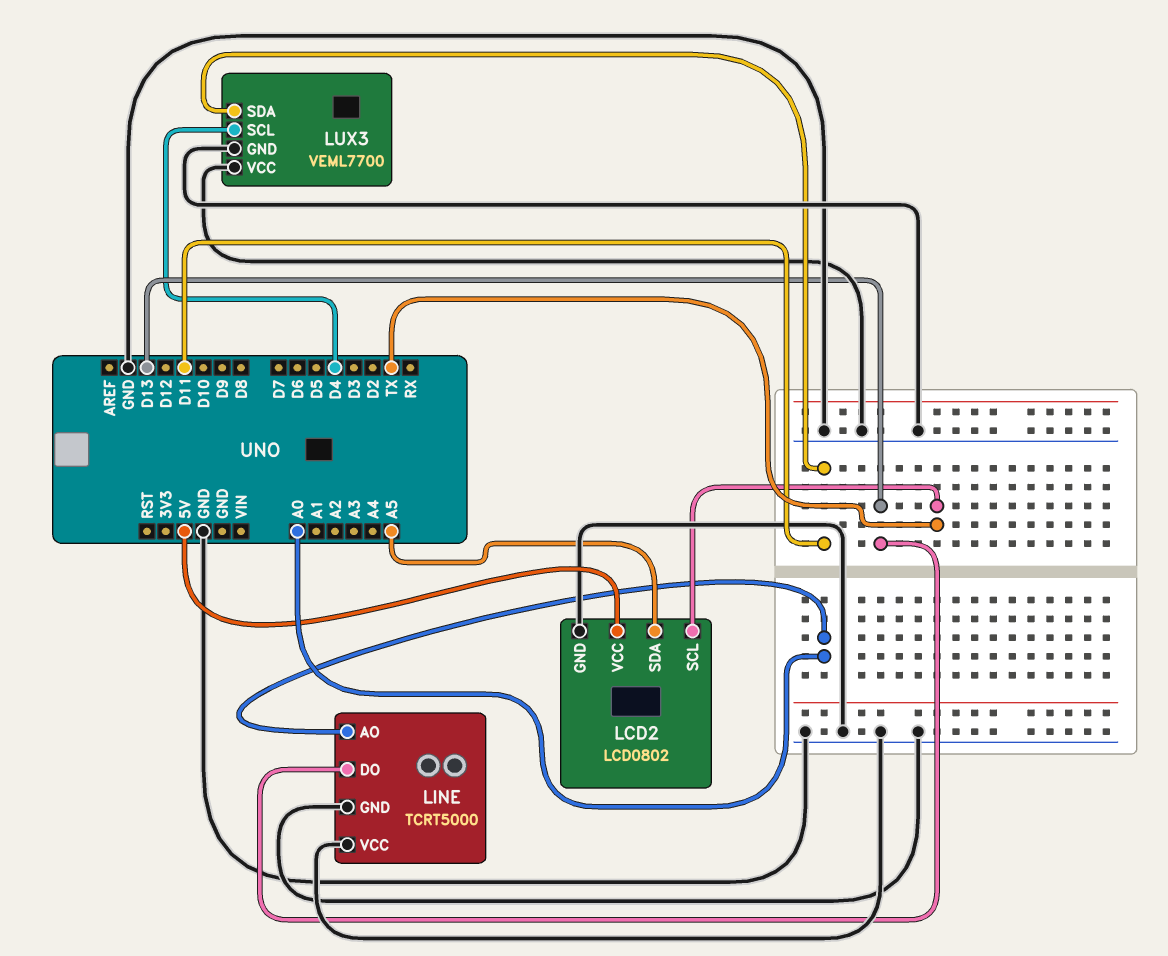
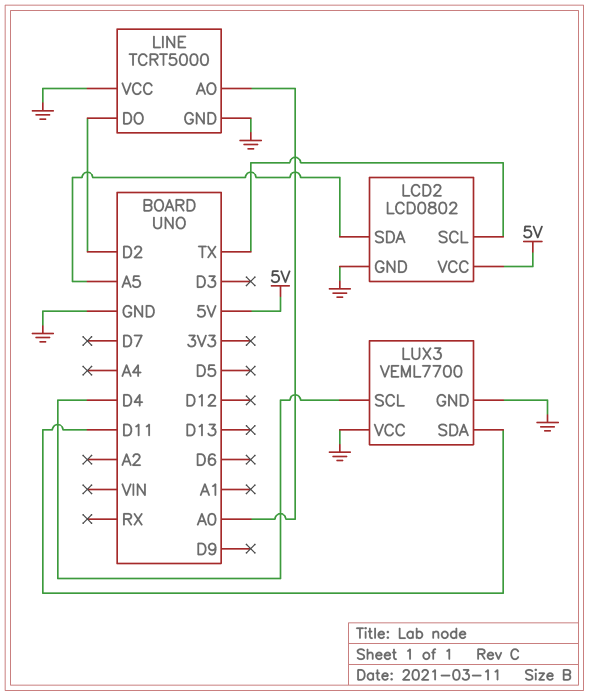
LINE pin DO: D13 -> D2

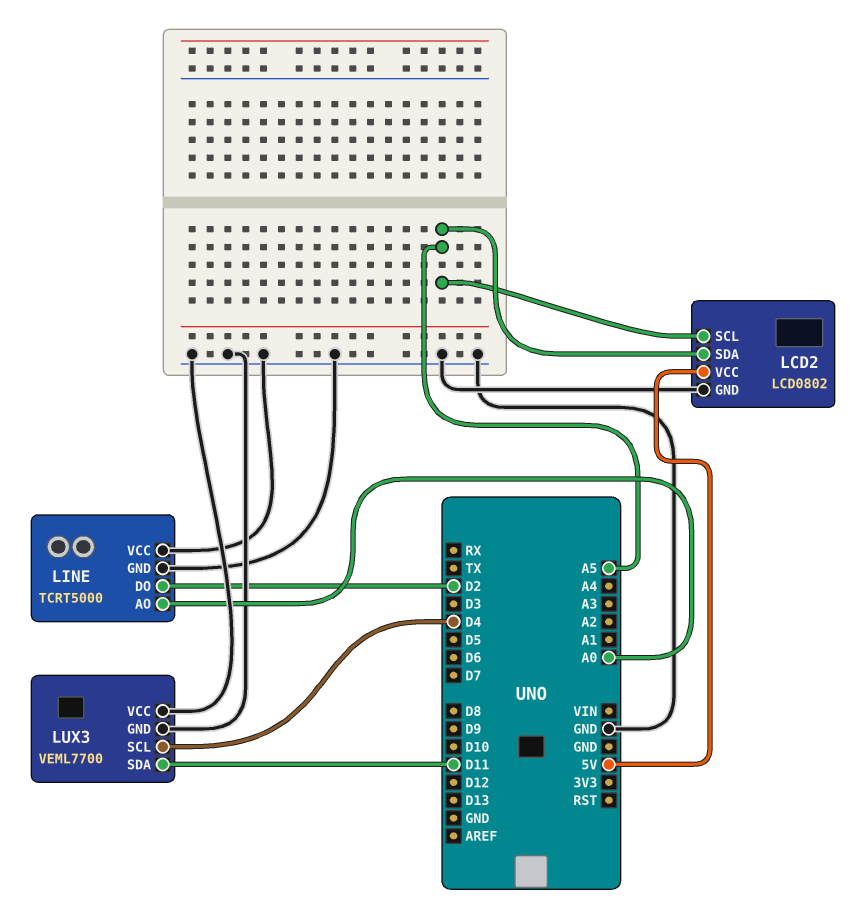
LCD2 pin SCL: TX -> A5

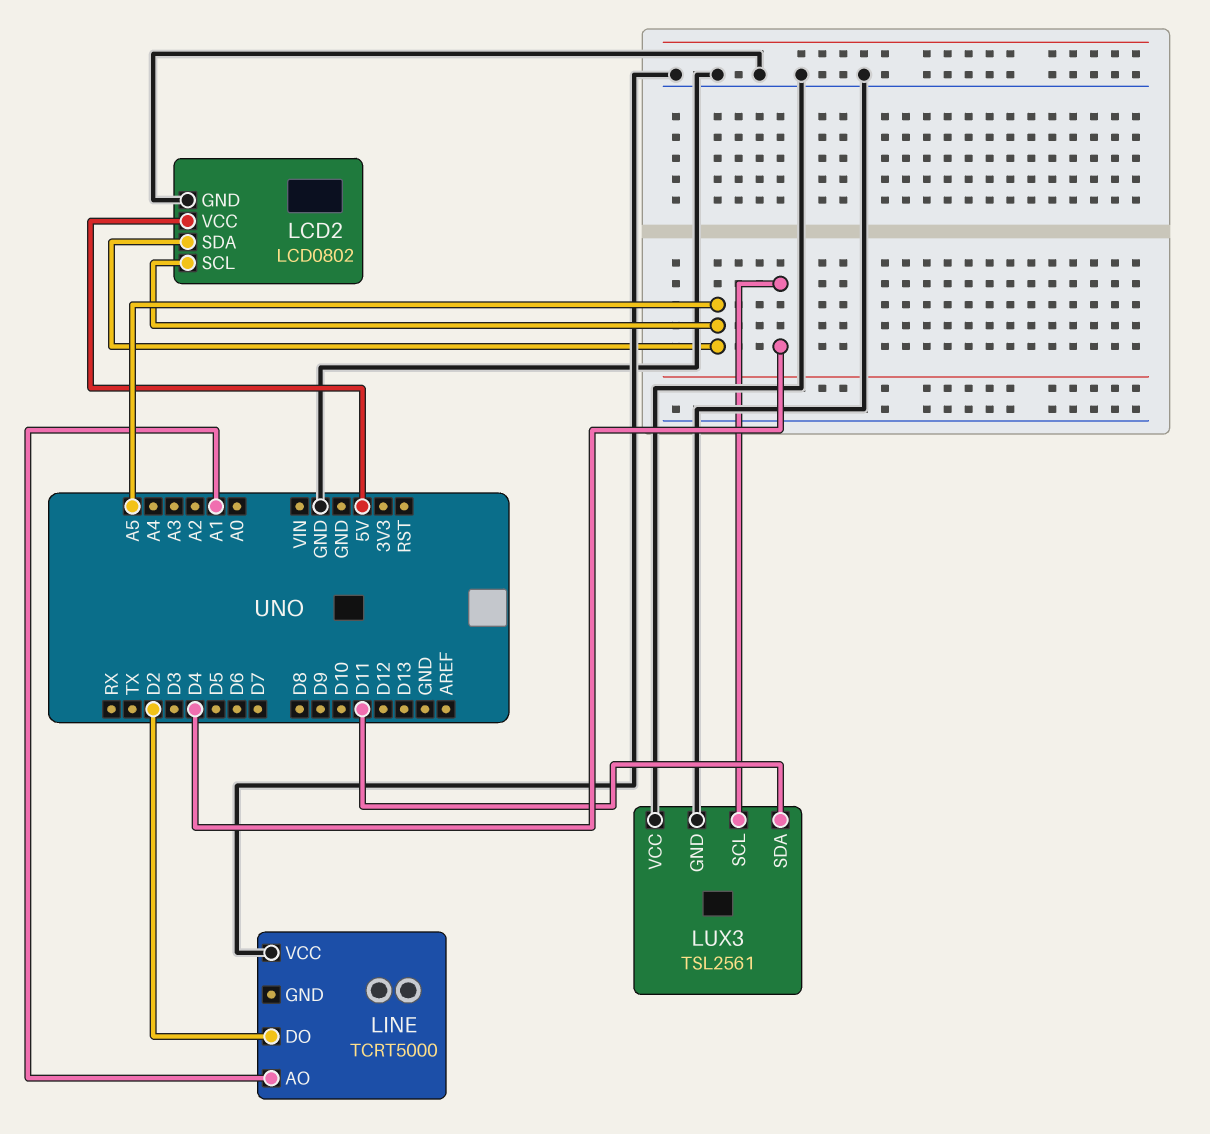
LINE pin AO: A0 -> A1
LINE pin GND: GND -> none
LUX3: VEML7700 -> TSL2561

